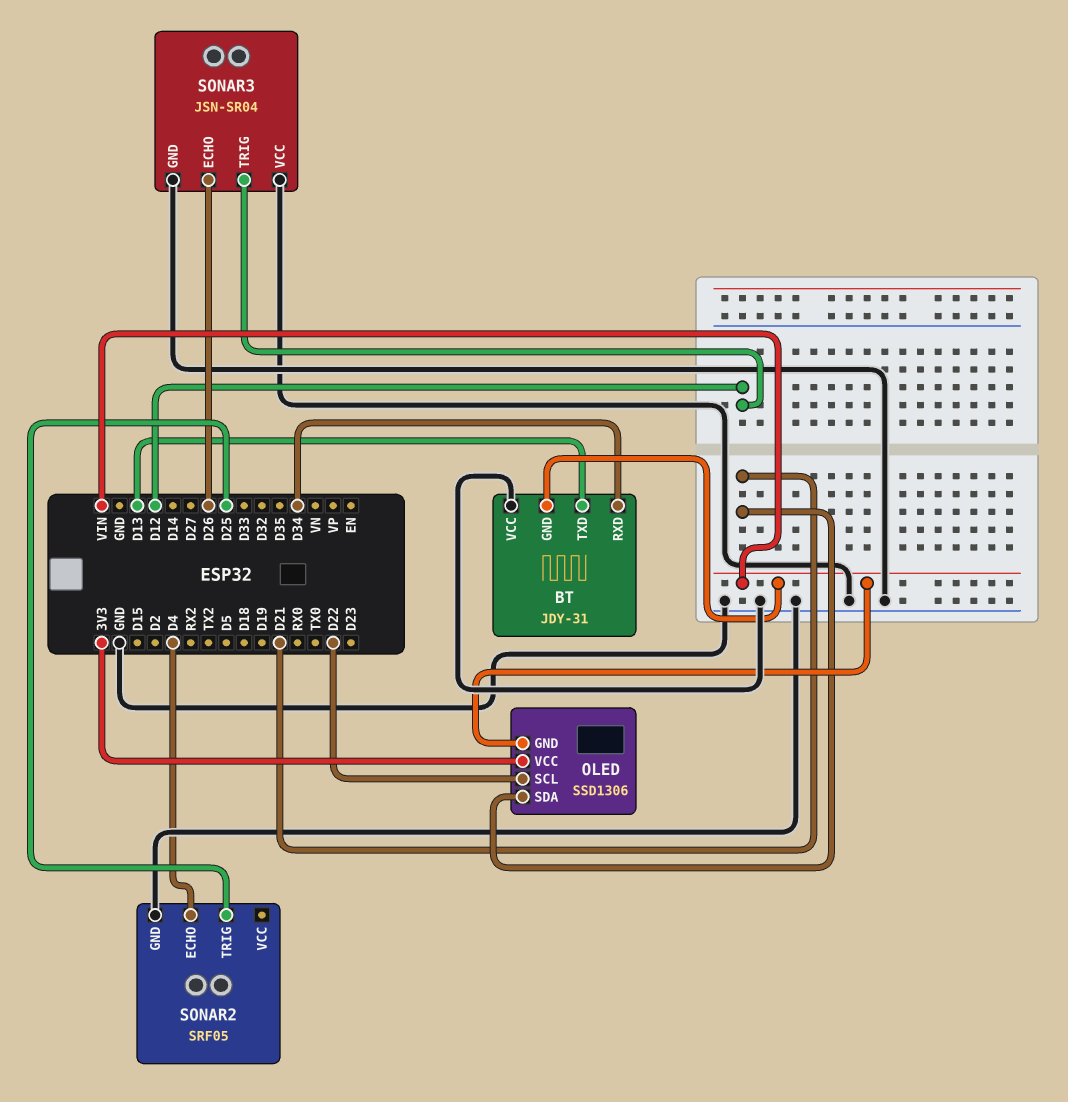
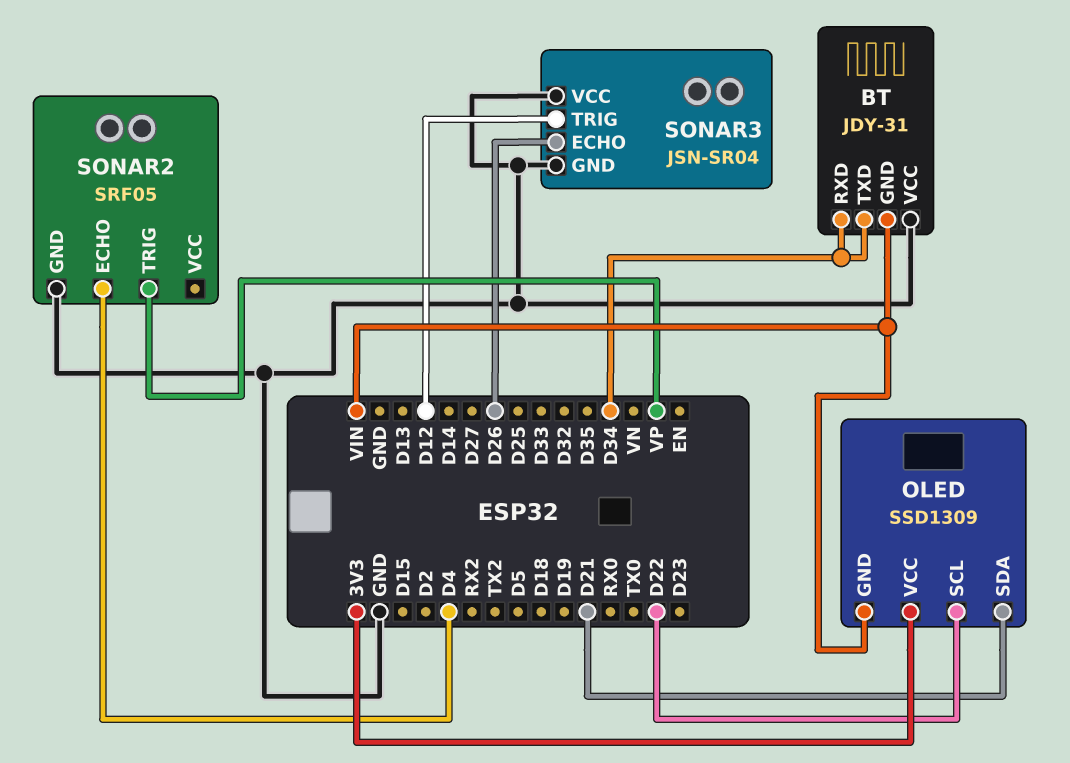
BT pin TXD: D13 -> D34
OLED: SSD1306 -> SSD1309
SONAR2 pin TRIG: D25 -> VP

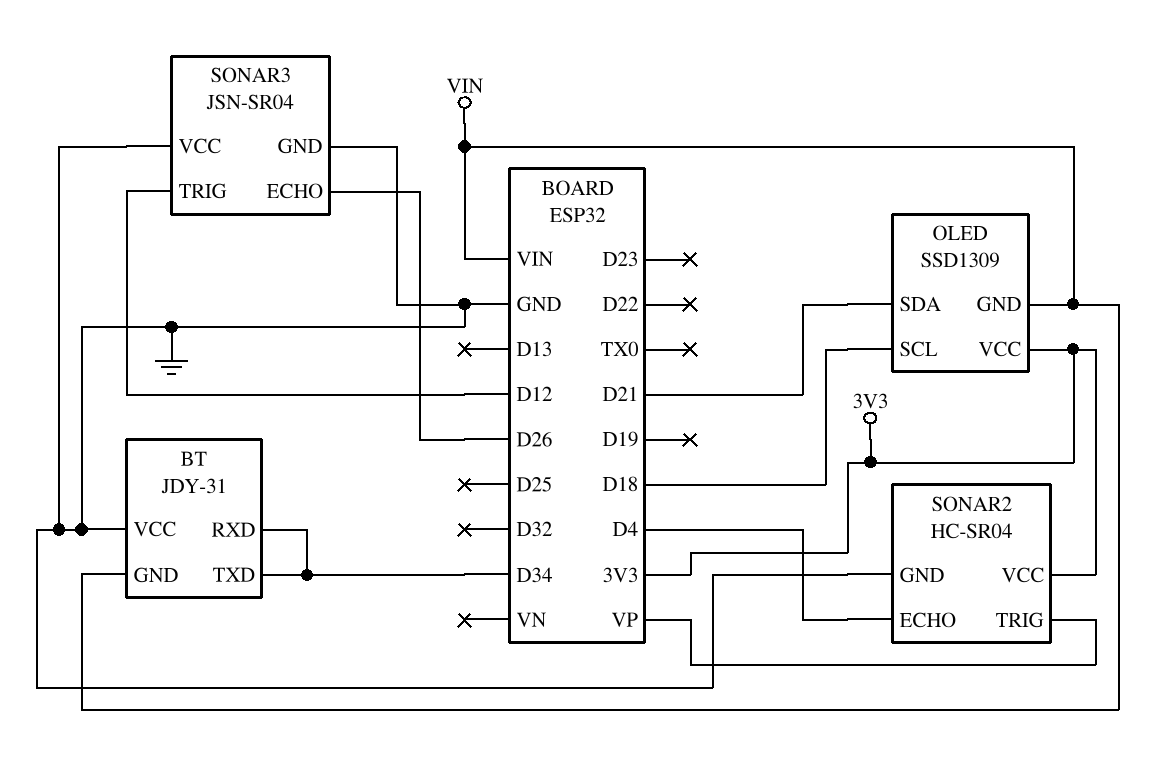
OLED pin SCL: D22 -> D18
SONAR2: SRF05 -> HC-SR04
SONAR2 pin VCC: none -> 3V3

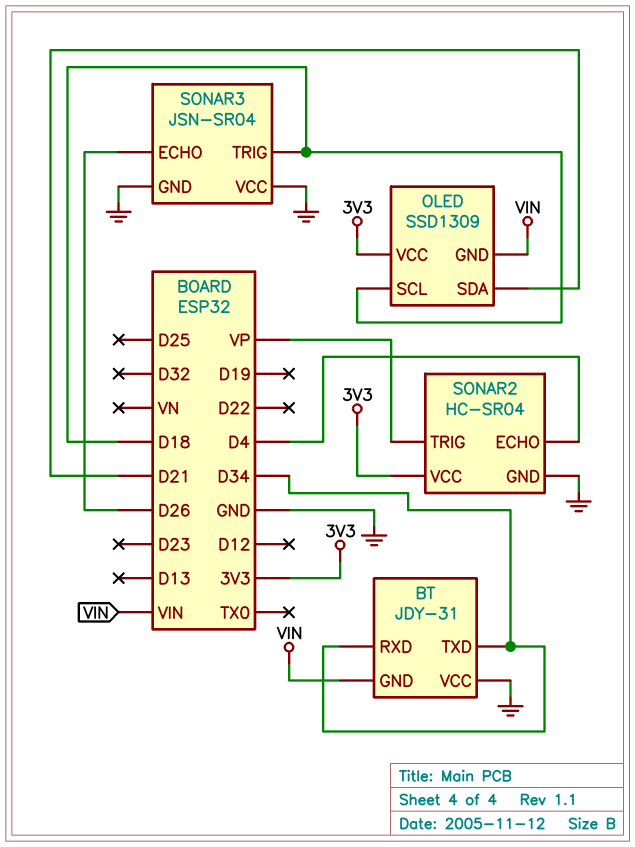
SONAR3 pin TRIG: D12 -> D18

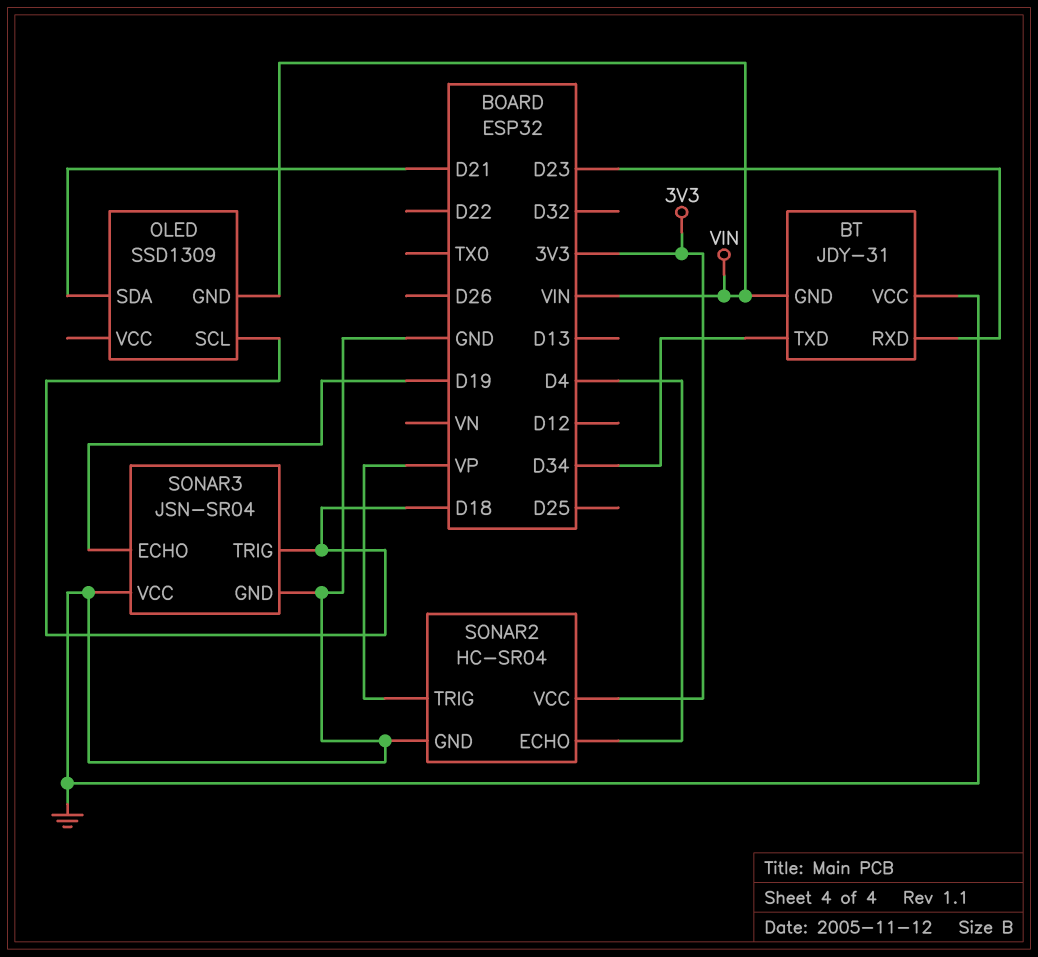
BT pin RXD: D34 -> D23
OLED pin VCC: 3V3 -> none
SONAR3 pin ECHO: D26 -> D19

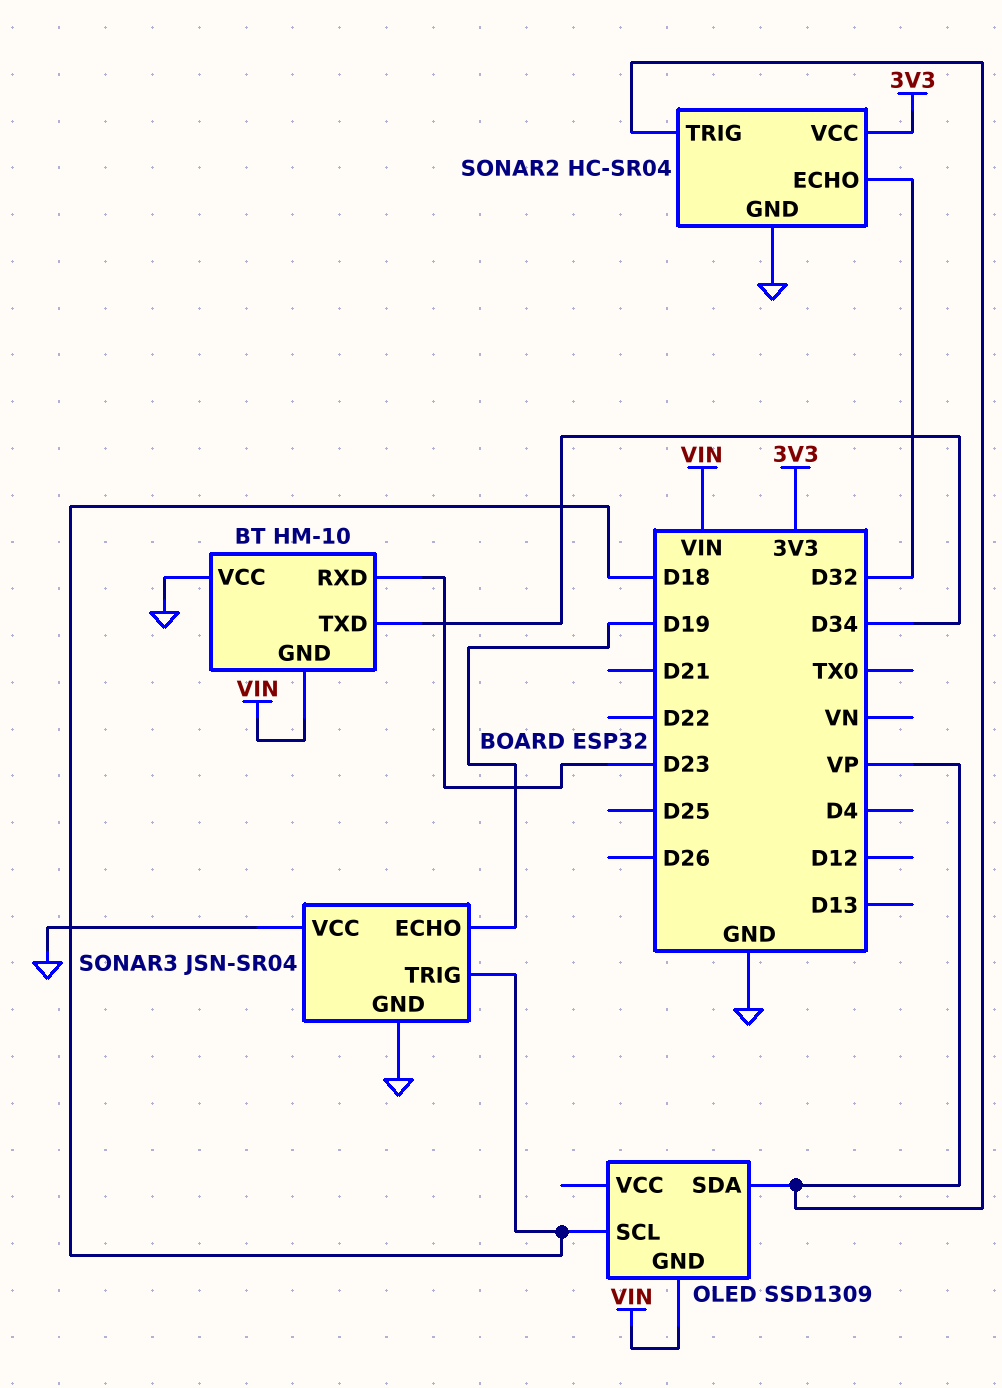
BT: JDY-31 -> HM-10
OLED pin SDA: D21 -> VP
SONAR2 pin ECHO: D4 -> D32

